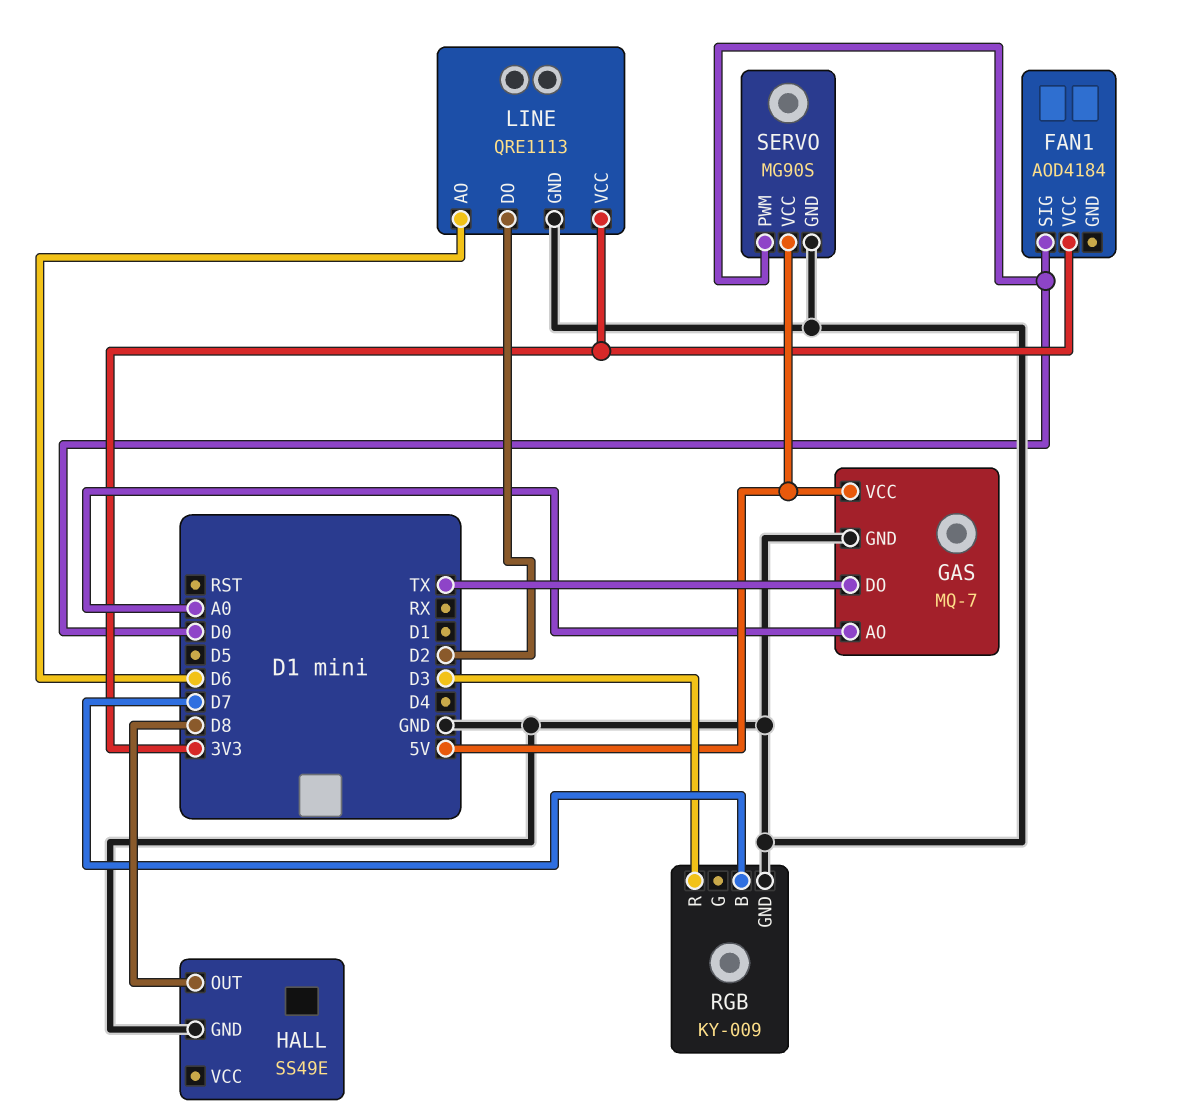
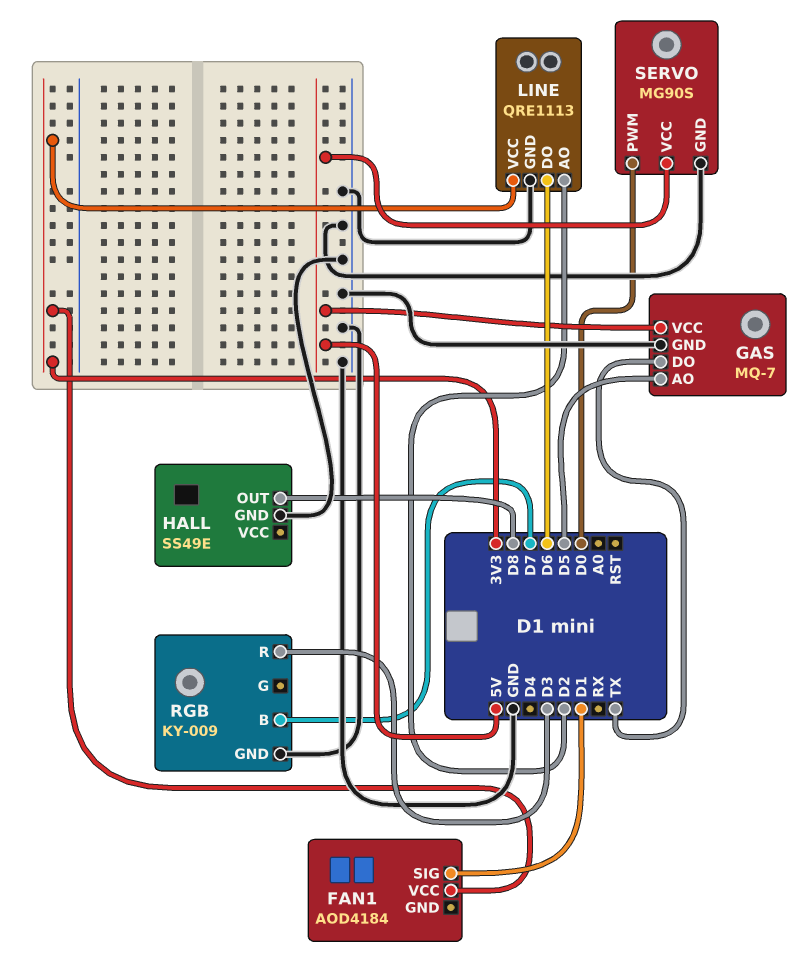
FAN1 pin SIG: D0 -> D1
GAS pin AO: A0 -> D5
LINE pin AO: D6 -> D2
LINE pin DO: D2 -> D6

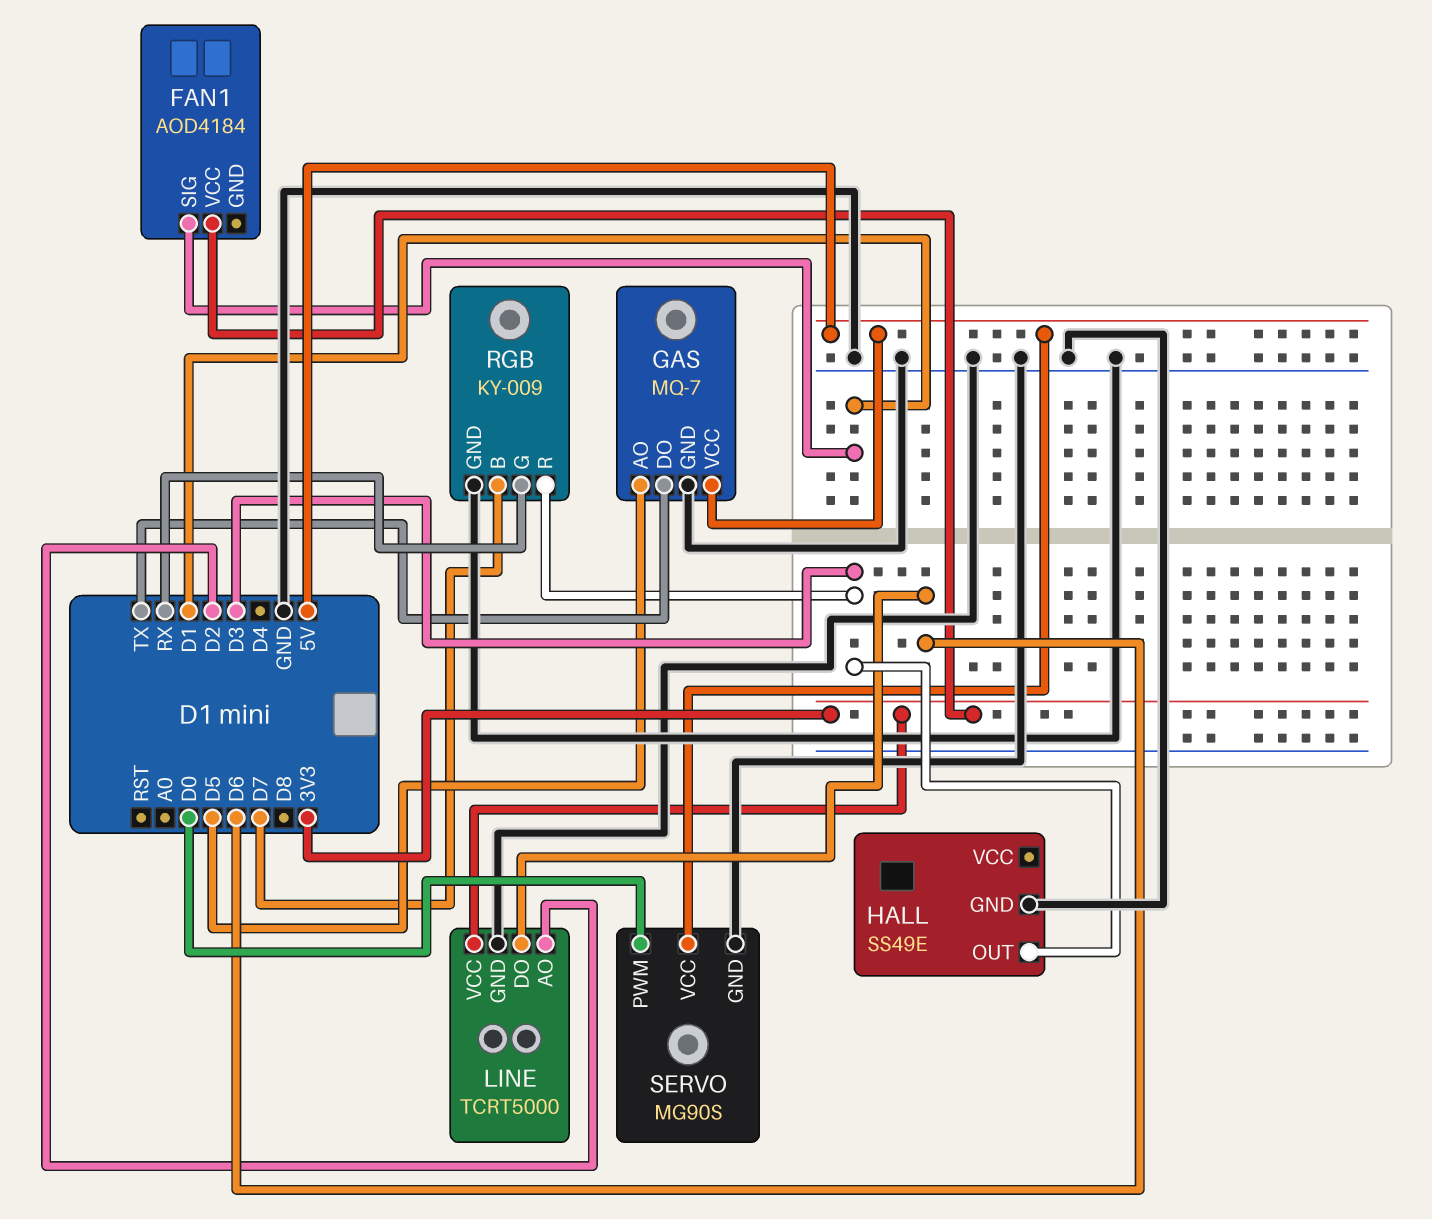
HALL pin OUT: D8 -> D3
LINE: QRE1113 -> TCRT5000
RGB pin G: none -> RX

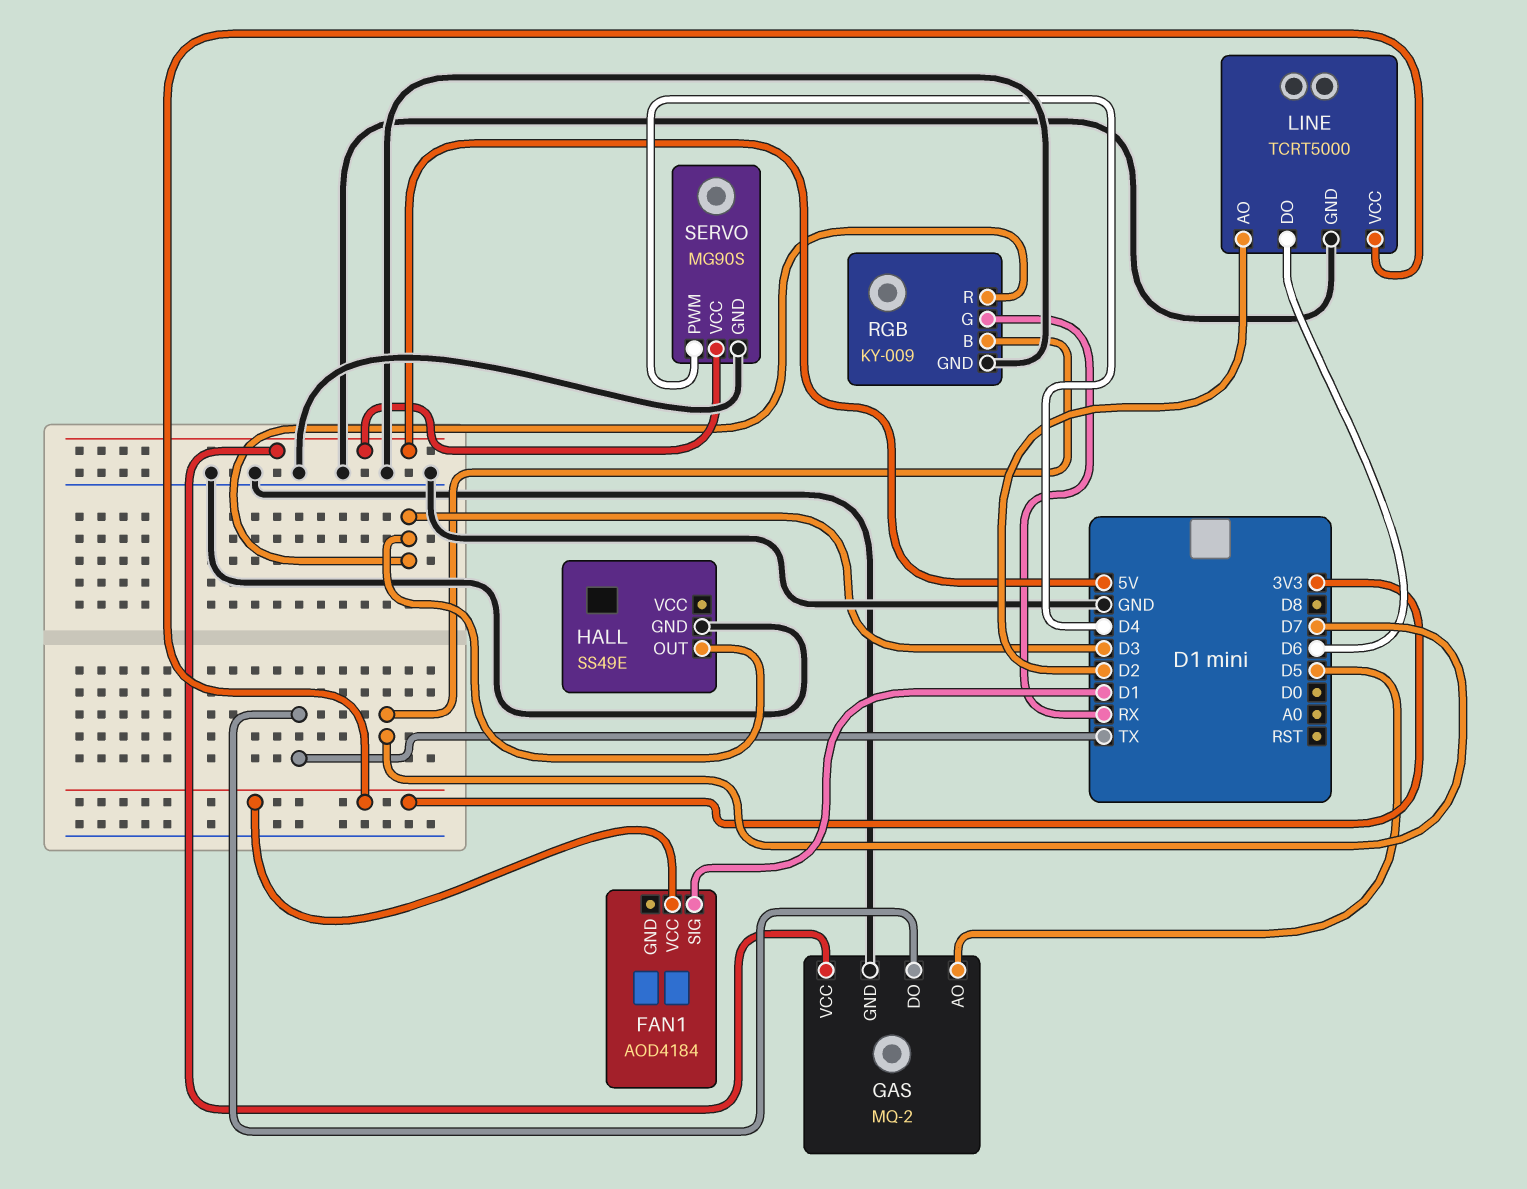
GAS: MQ-7 -> MQ-2
SERVO pin PWM: D0 -> D4

